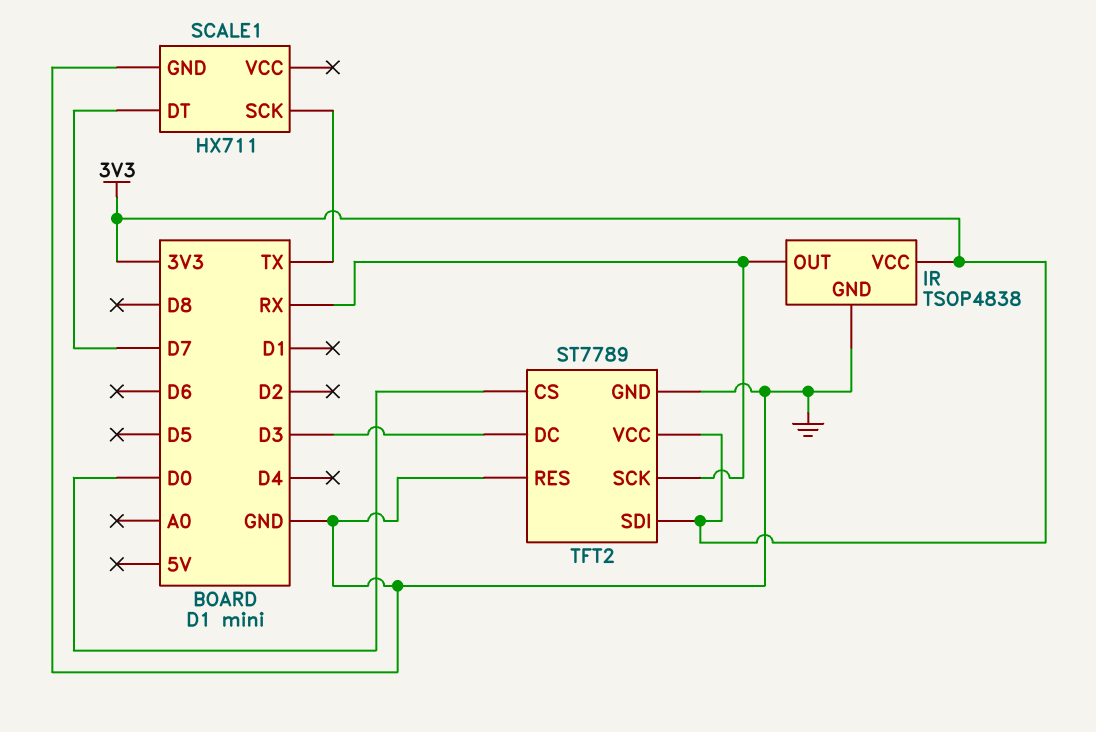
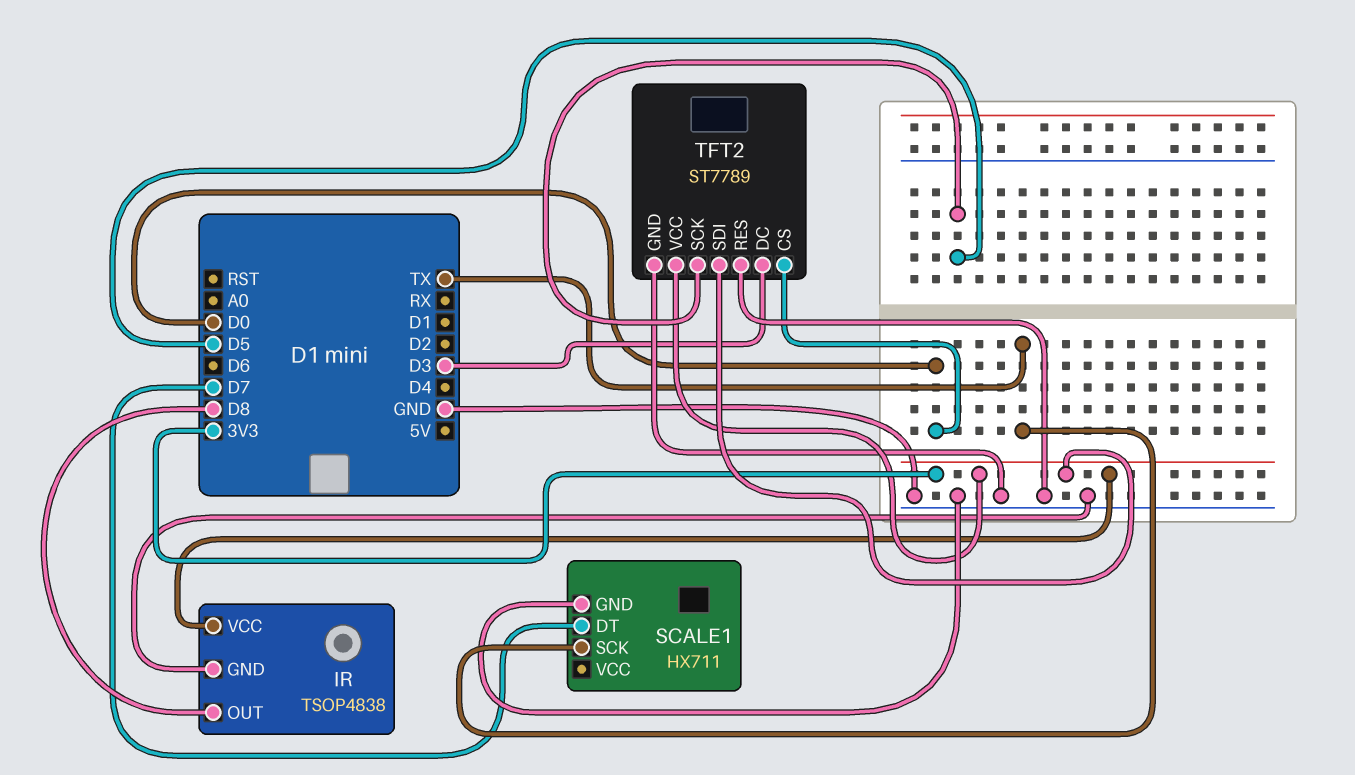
IR pin OUT: RX -> D8
TFT2 pin SCK: RX -> D5

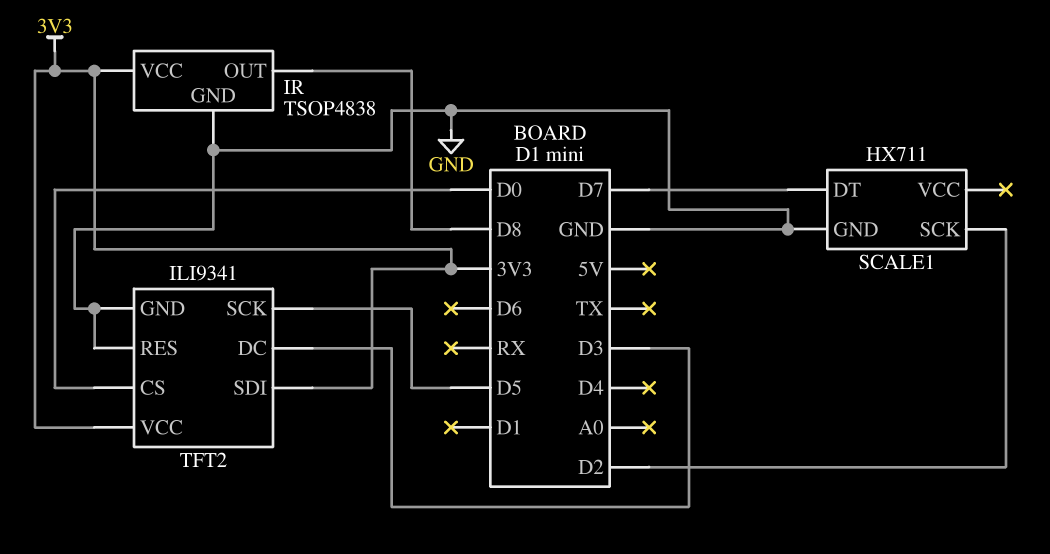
SCALE1 pin SCK: TX -> D2
TFT2: ST7789 -> ILI9341

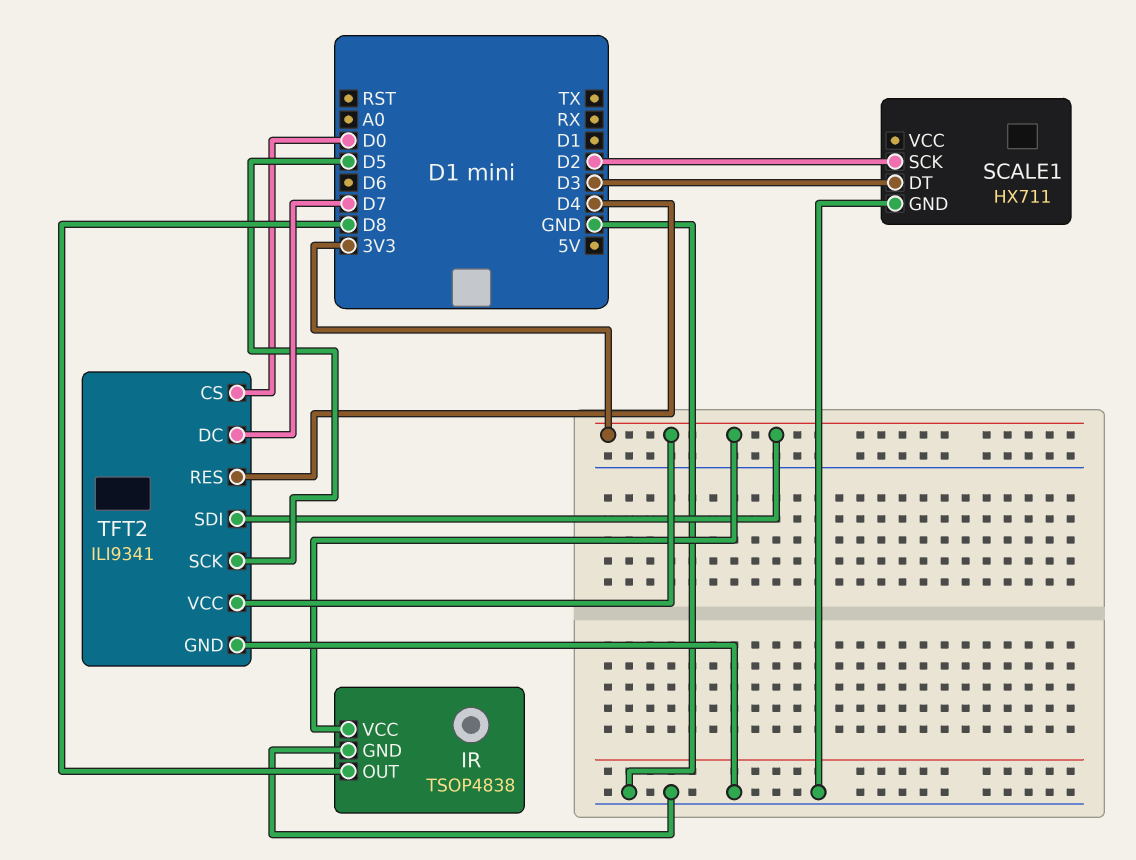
SCALE1 pin DT: D7 -> D3
TFT2 pin DC: D3 -> D7
TFT2 pin RES: GND -> D4

